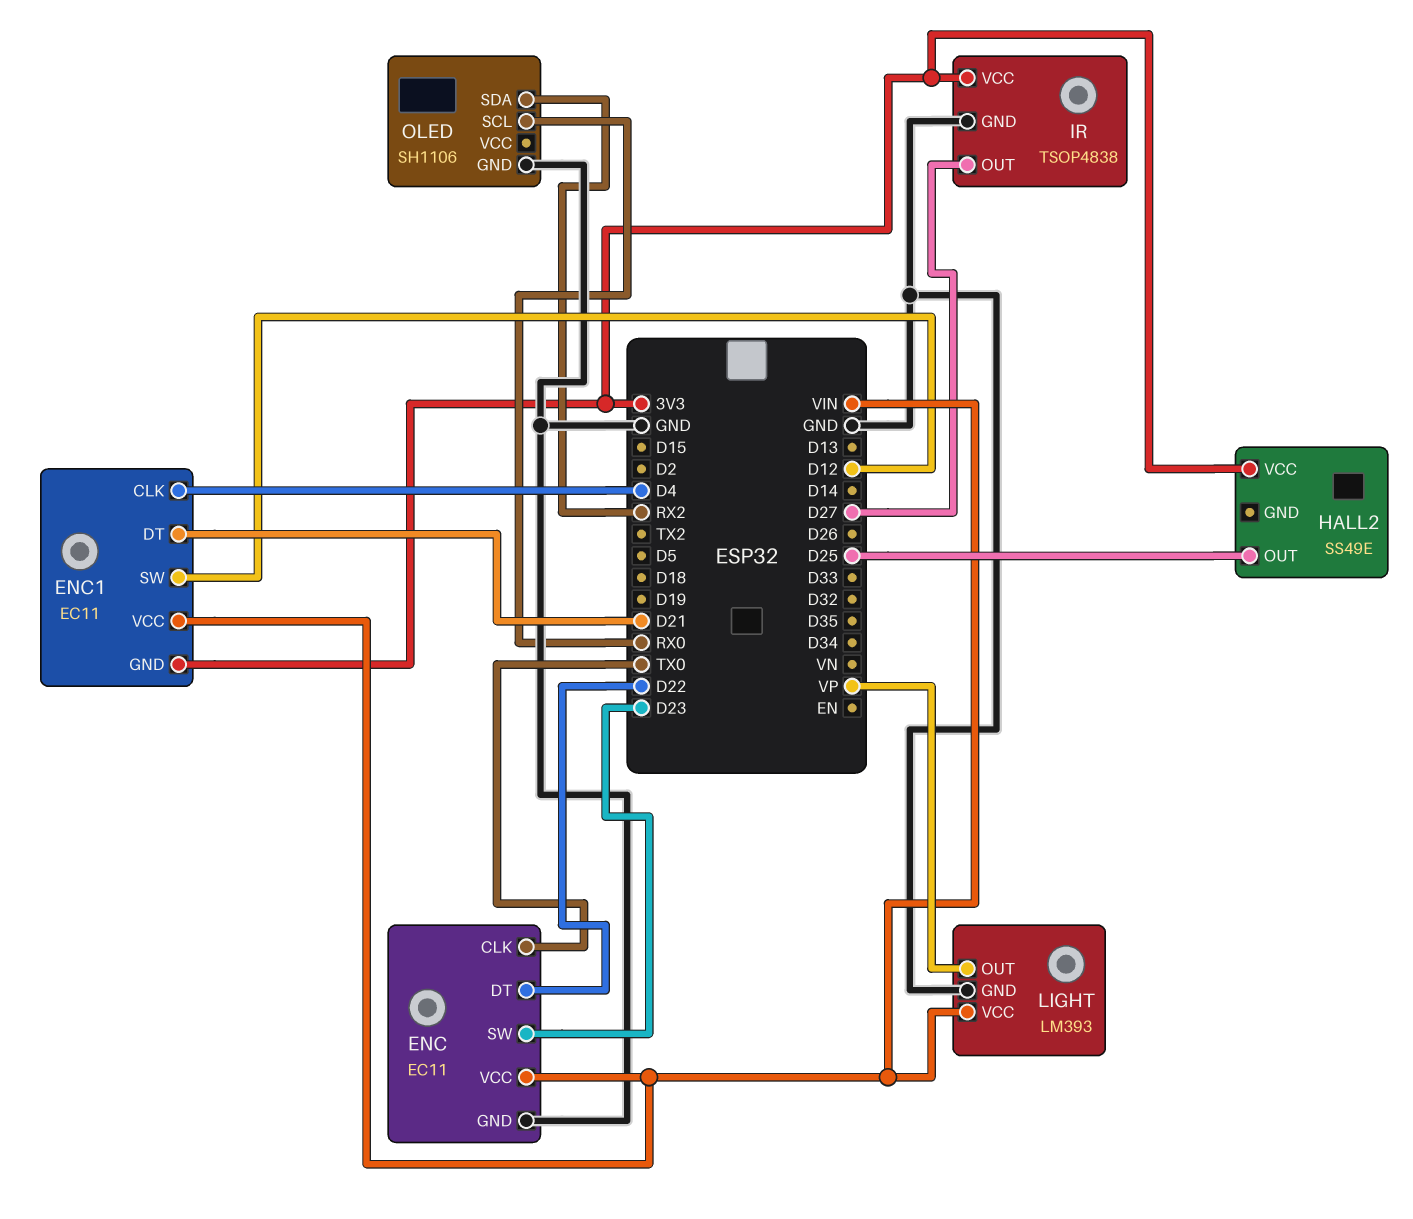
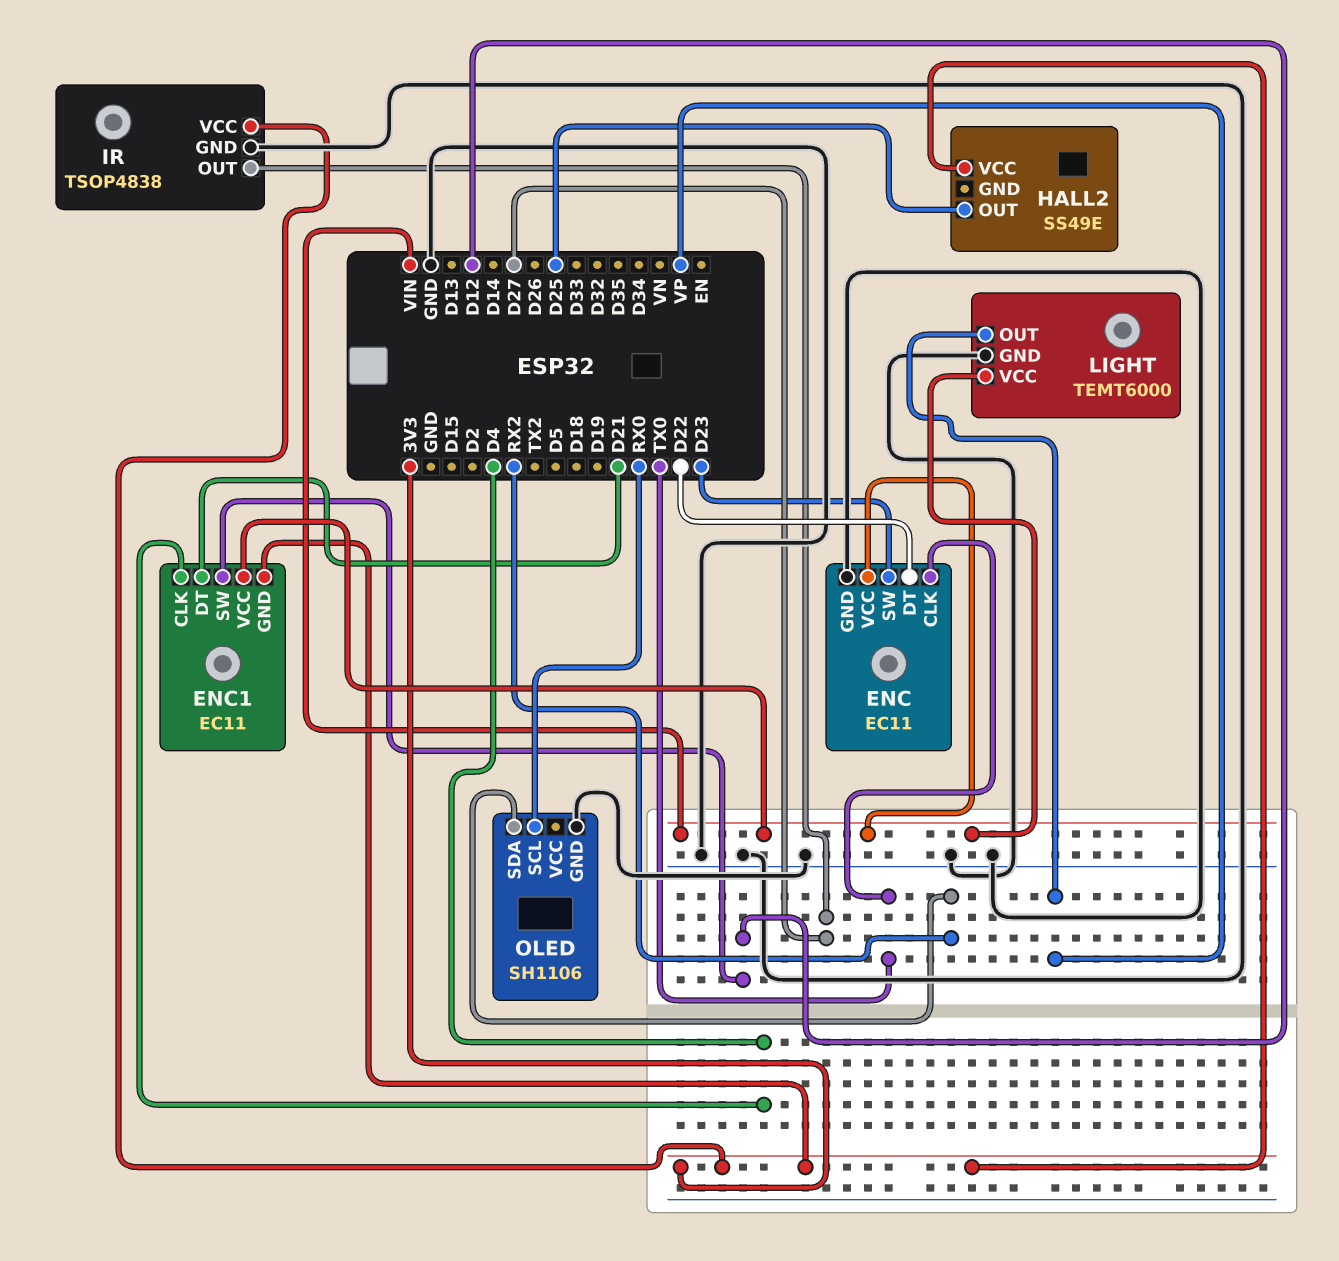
LIGHT: LM393 -> TEMT6000

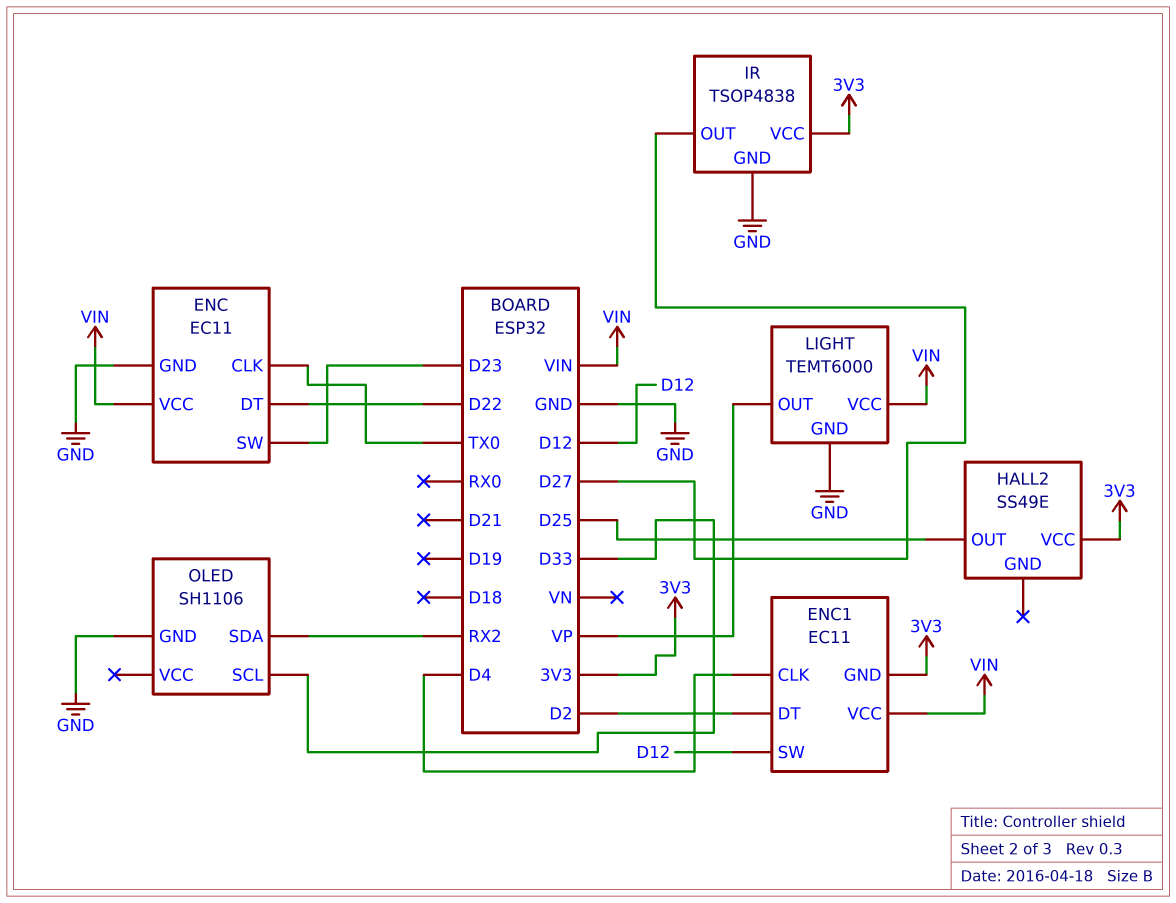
ENC1 pin DT: D21 -> D2
OLED pin SCL: RX0 -> D33

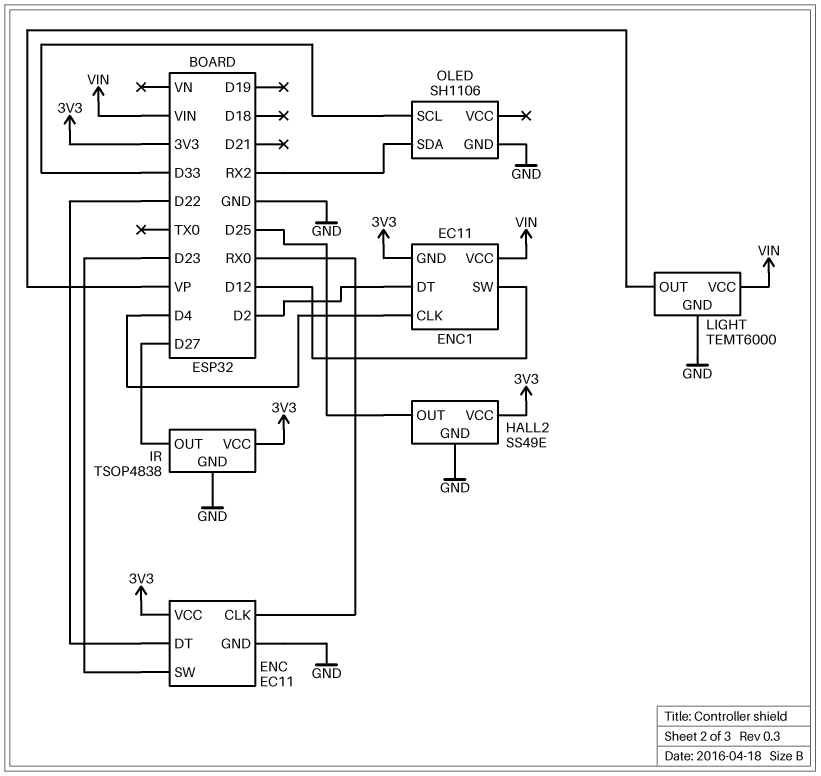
ENC pin CLK: TX0 -> RX0
ENC pin VCC: VIN -> 3V3
HALL2 pin GND: none -> GND

